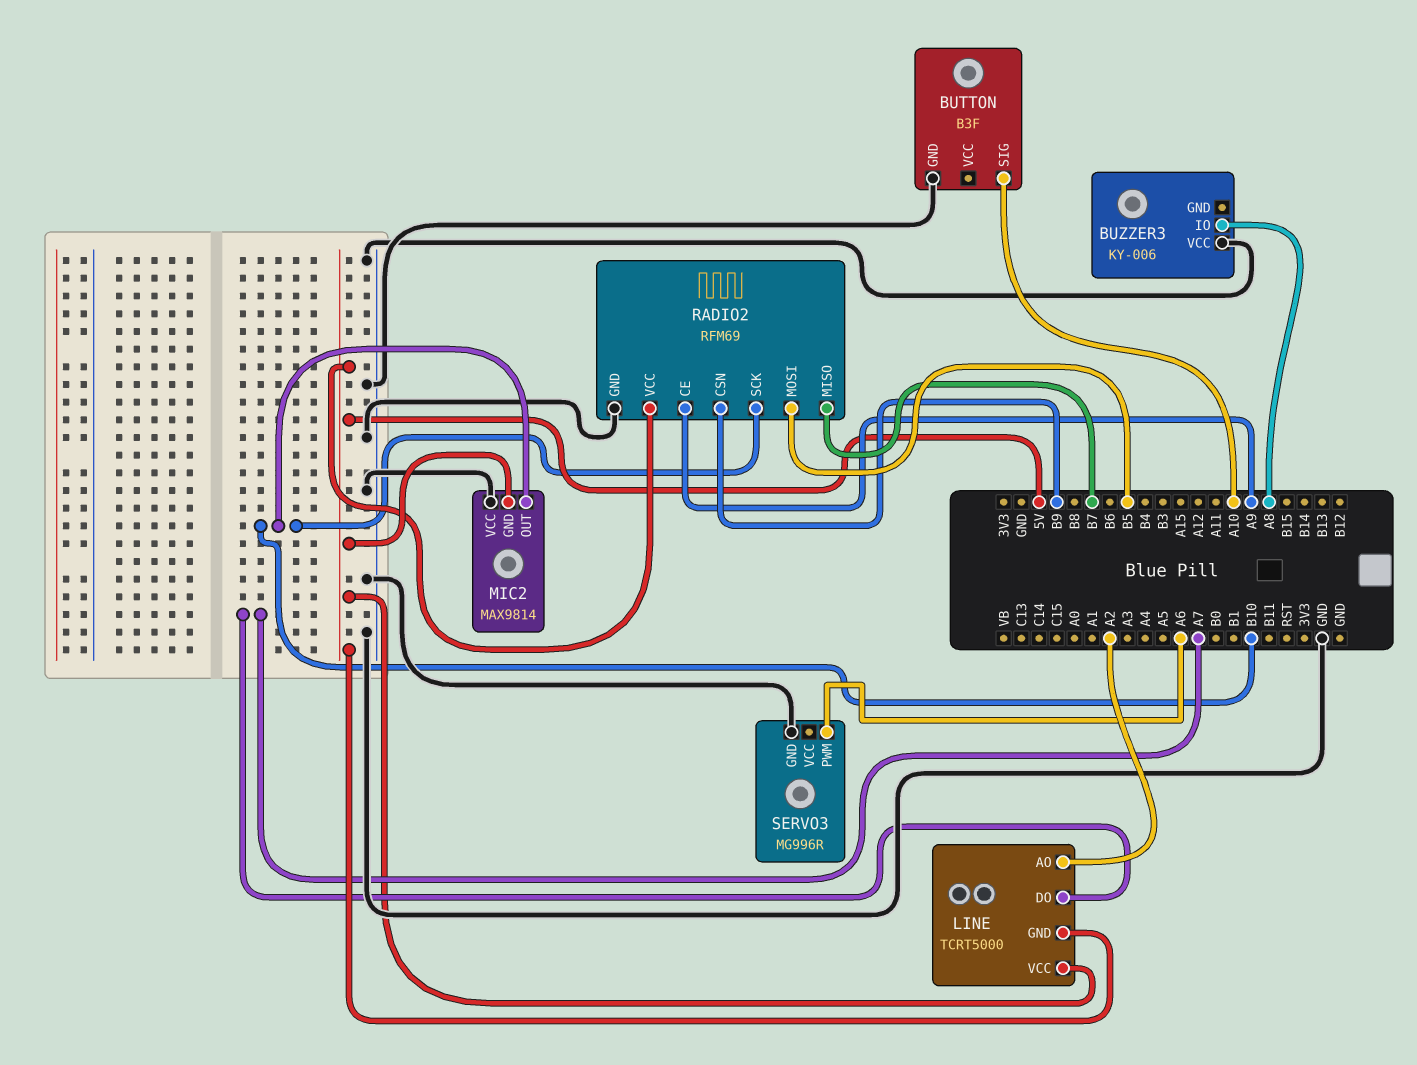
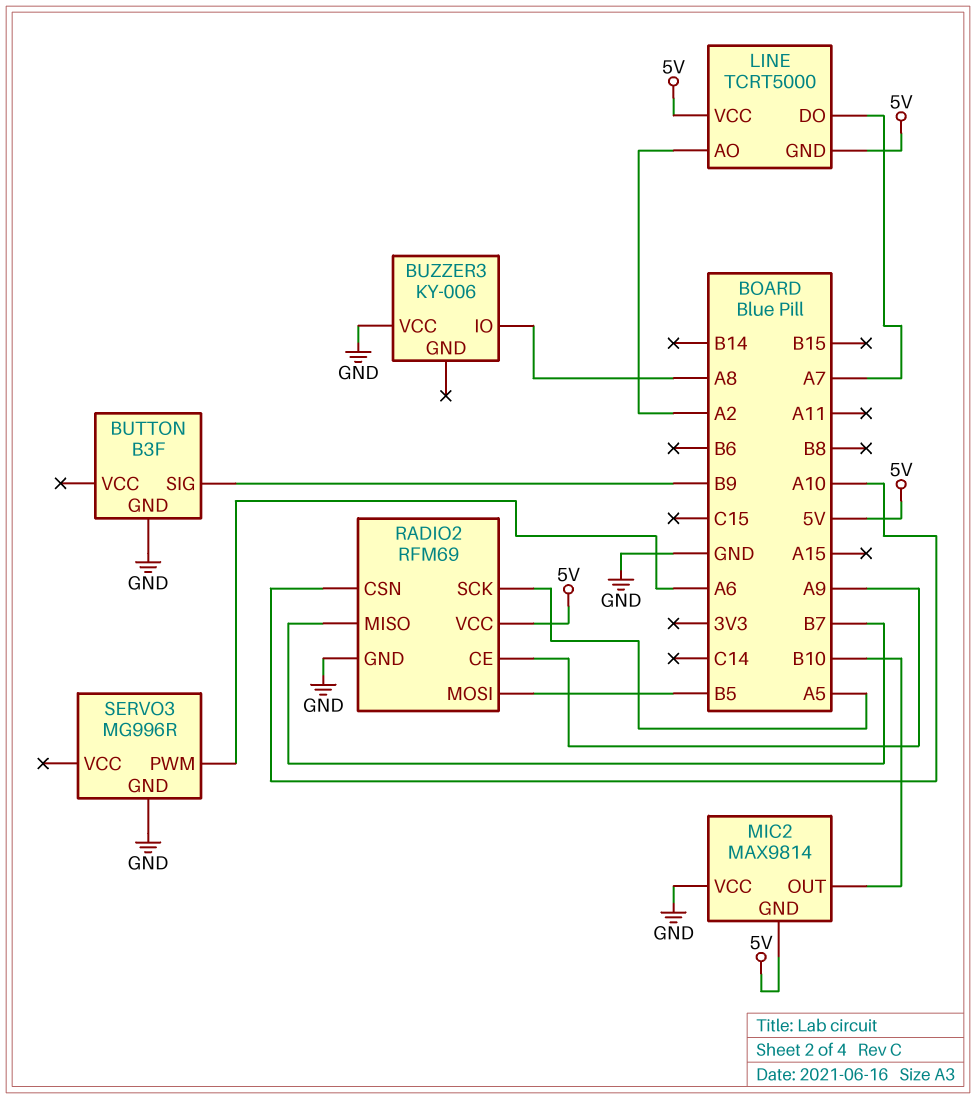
BUTTON pin SIG: A10 -> B9
RADIO2 pin CSN: B9 -> A10
RADIO2 pin SCK: B10 -> A5

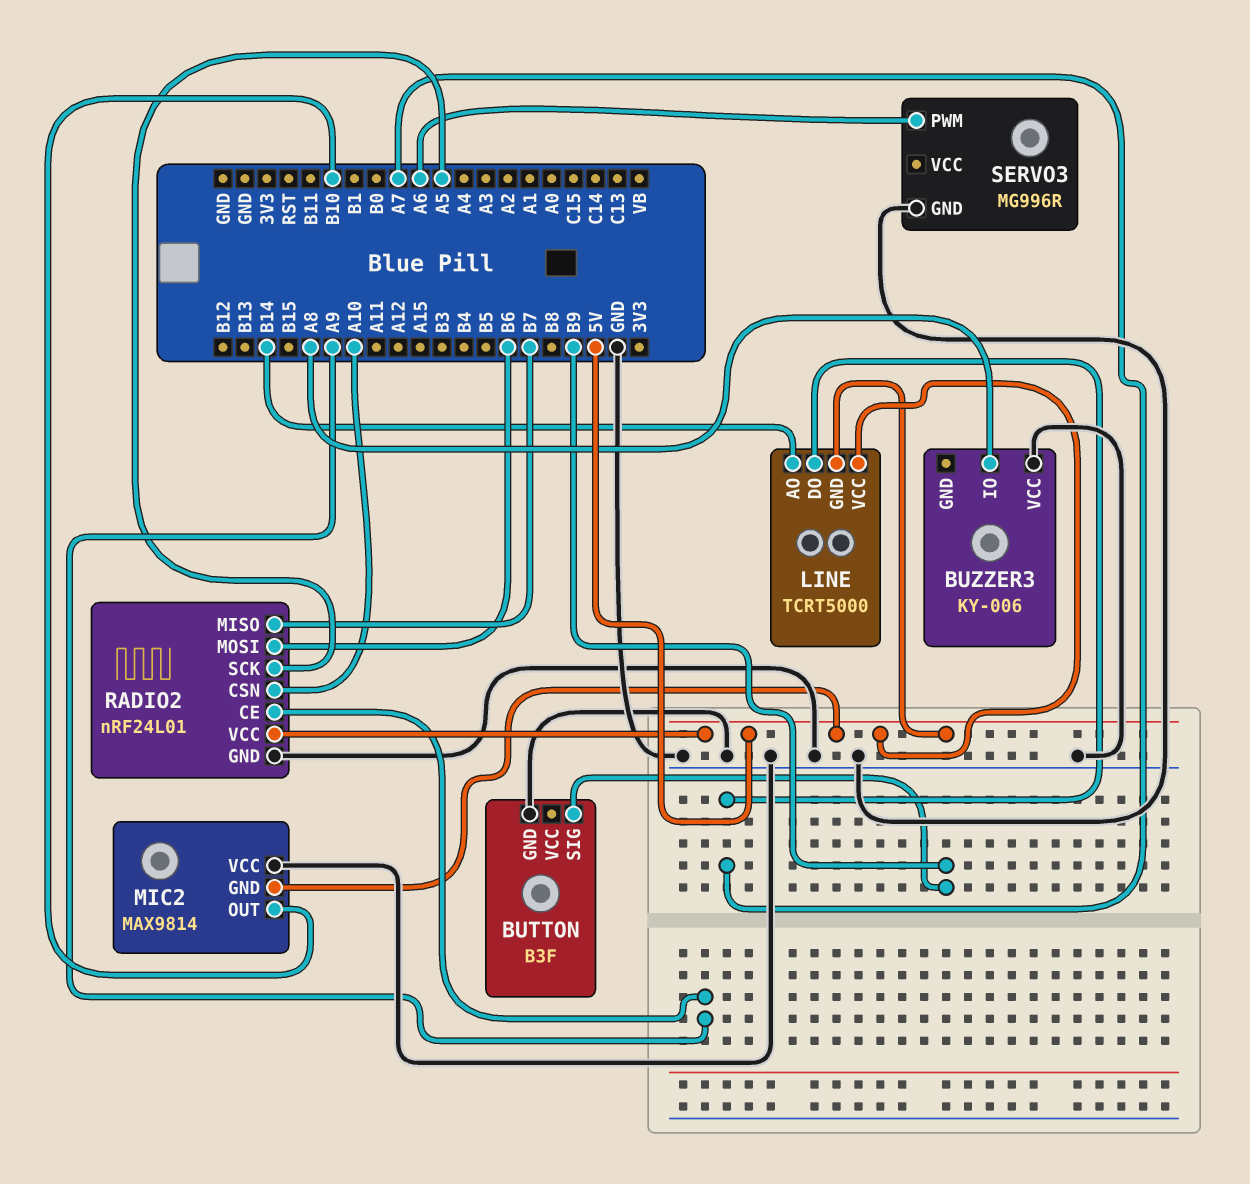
LINE pin AO: A2 -> B14
RADIO2: RFM69 -> nRF24L01
RADIO2 pin MOSI: B5 -> B6

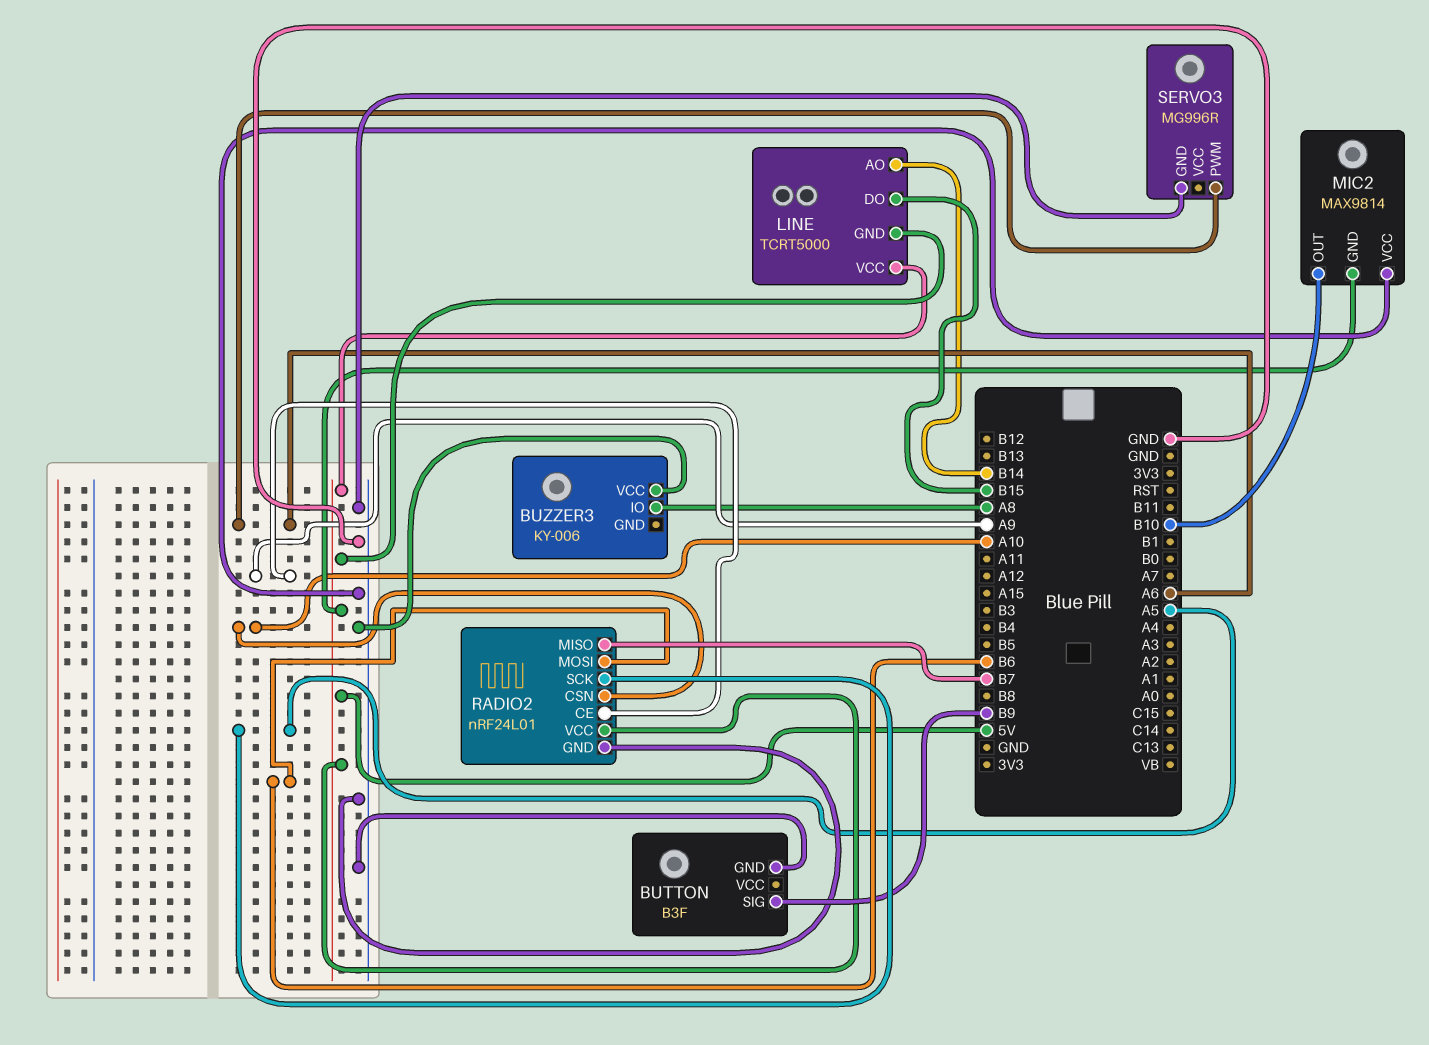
LINE pin DO: A7 -> B15

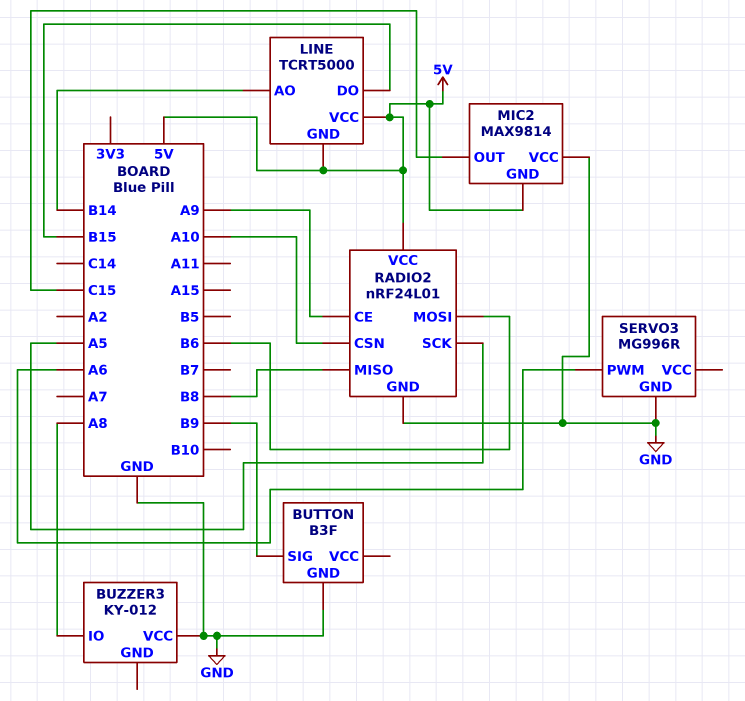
BUZZER3: KY-006 -> KY-012
MIC2 pin OUT: B10 -> C15
RADIO2 pin MISO: B7 -> B8

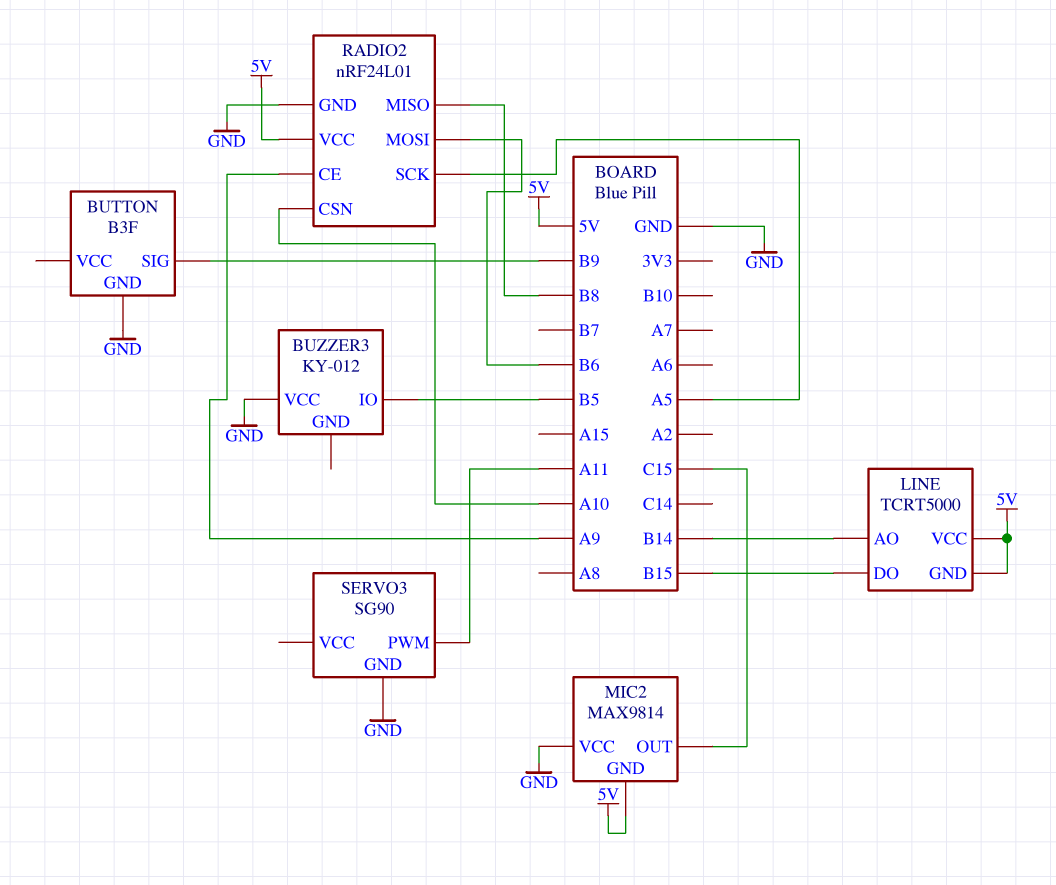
BUZZER3 pin IO: A8 -> B5
SERVO3: MG996R -> SG90
SERVO3 pin PWM: A6 -> A11

